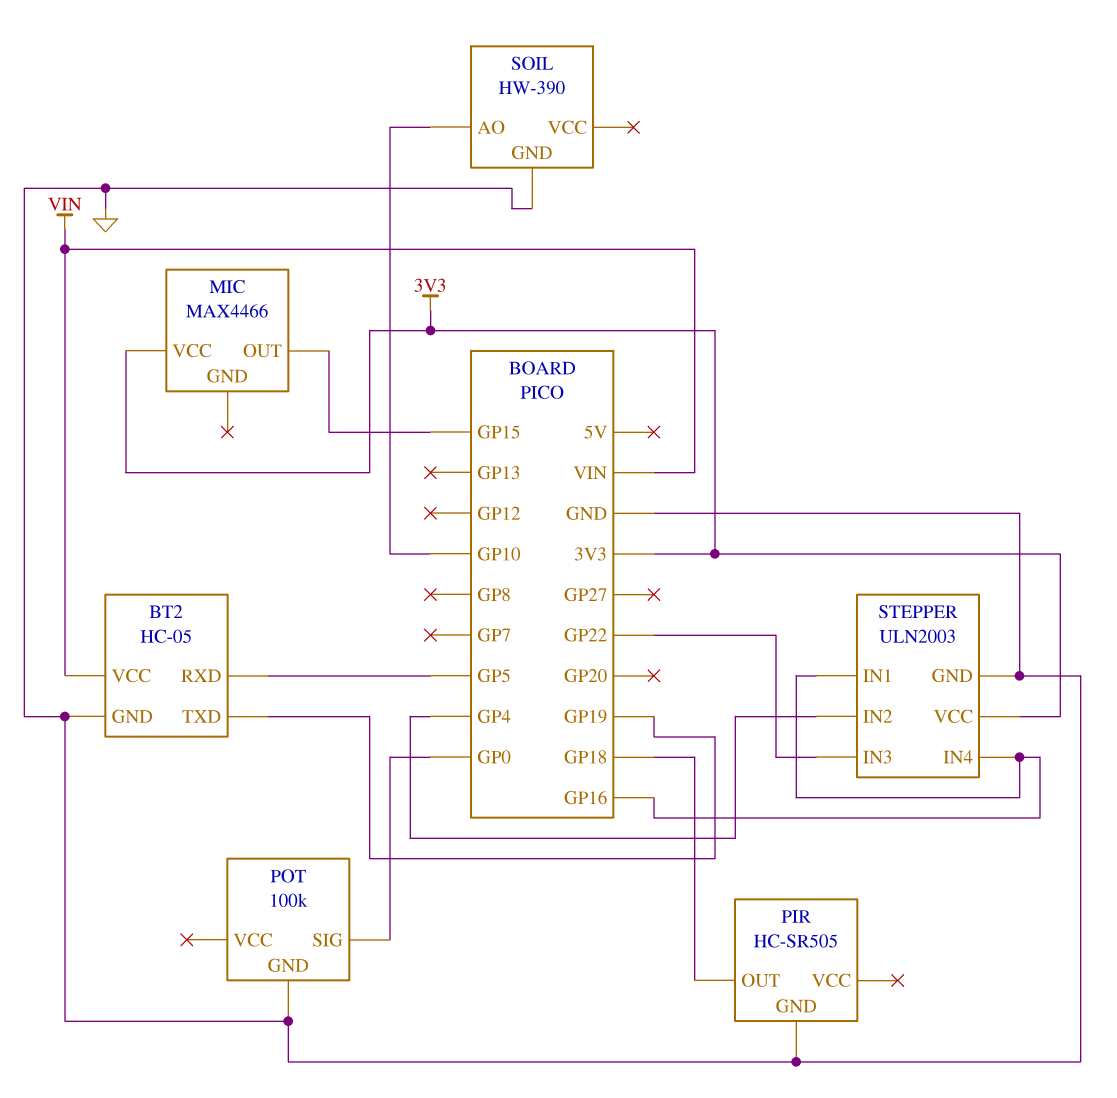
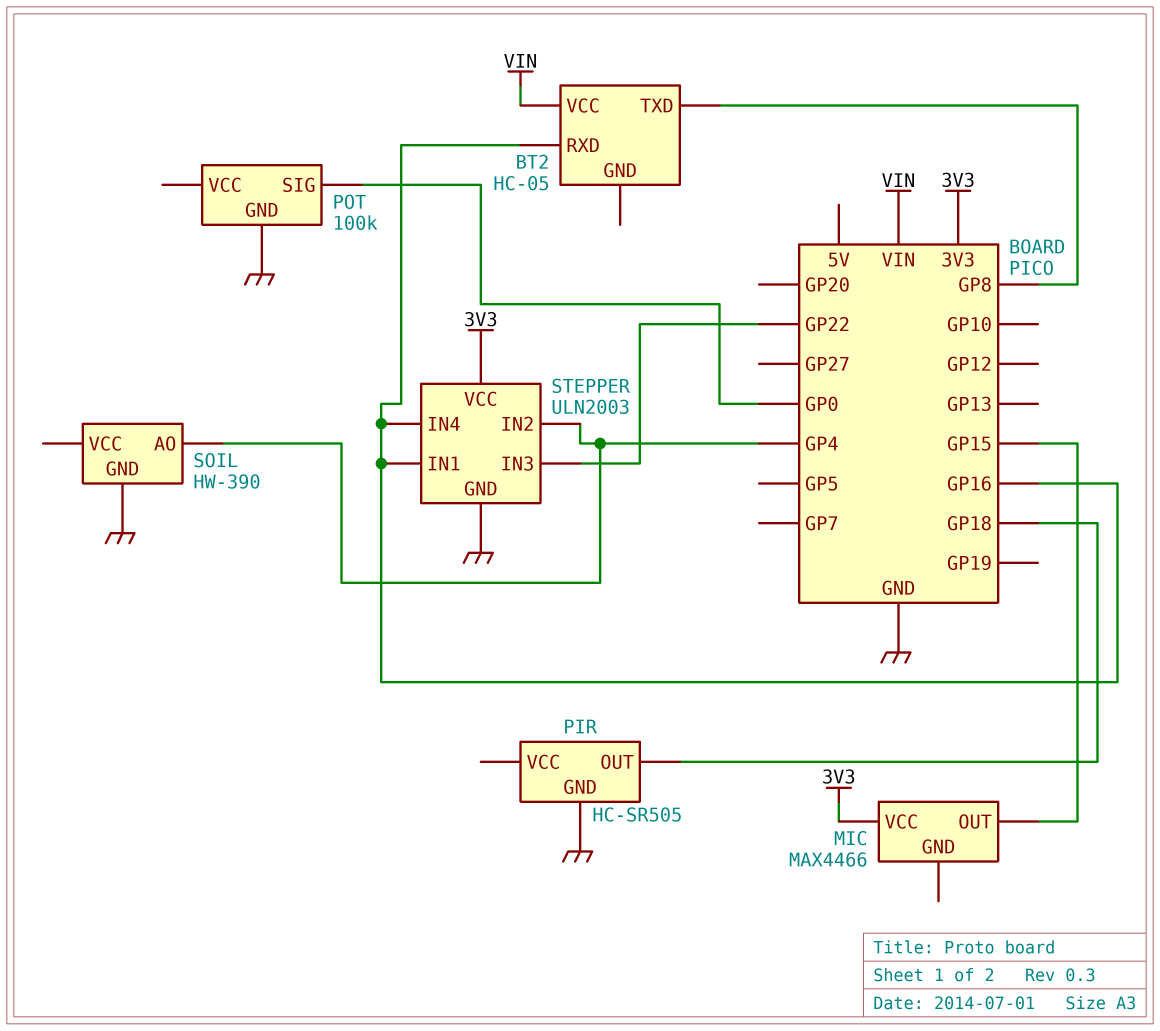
BT2 pin GND: GND -> none
BT2 pin RXD: GP5 -> GP16
BT2 pin TXD: GP19 -> GP8
SOIL pin AO: GP10 -> GP4

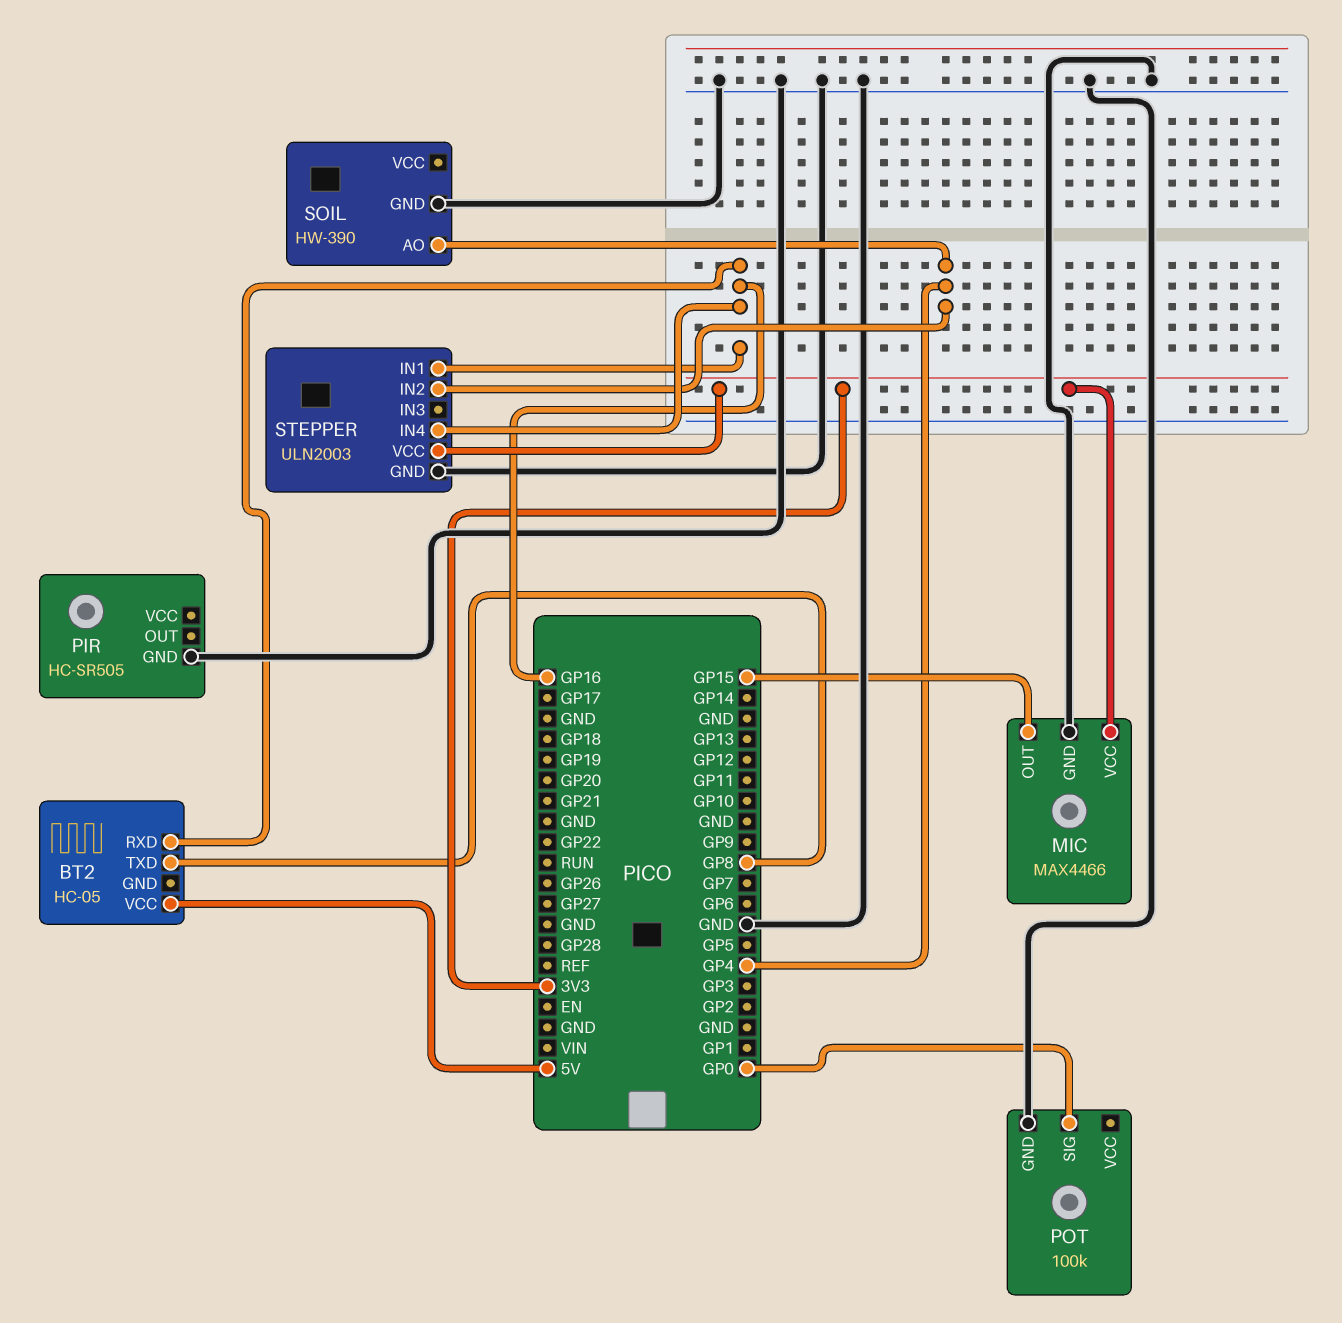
BT2 pin VCC: VIN -> 5V
MIC pin GND: none -> GND
PIR pin OUT: GP18 -> none
STEPPER pin IN3: GP22 -> none

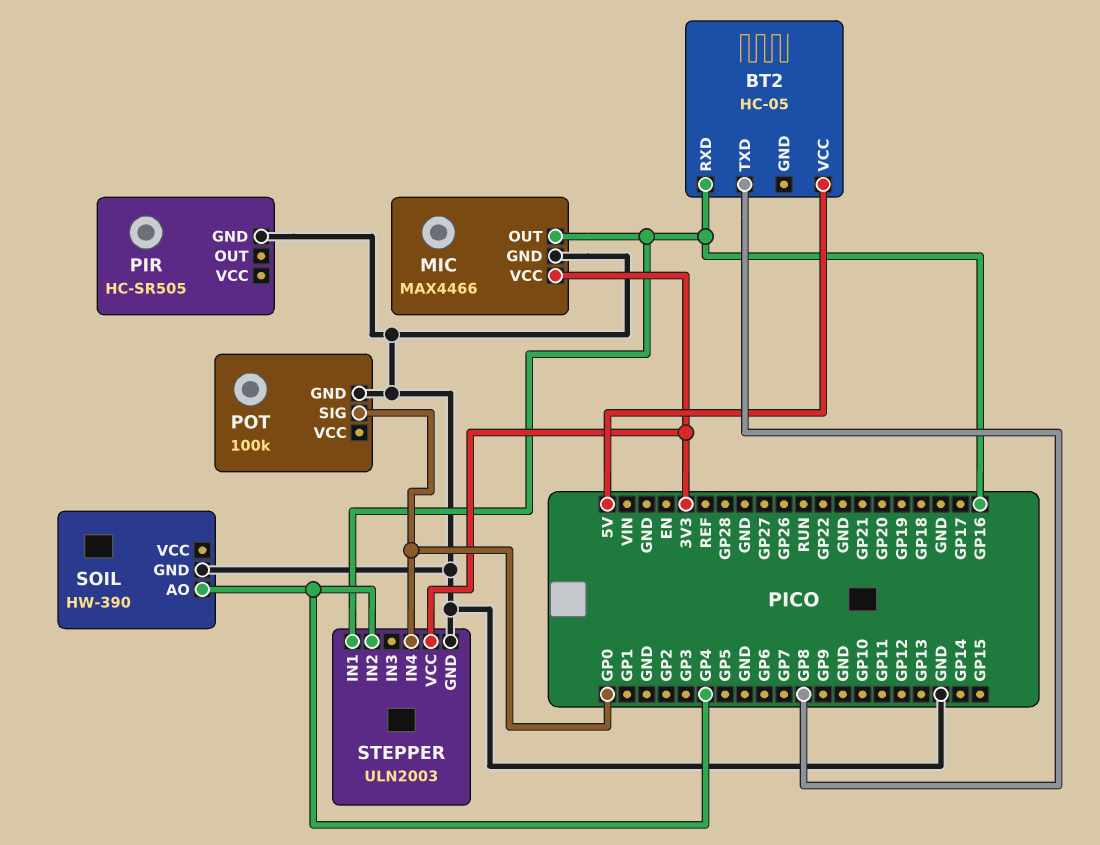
MIC pin OUT: GP15 -> GP16
STEPPER pin IN4: GP16 -> GP0

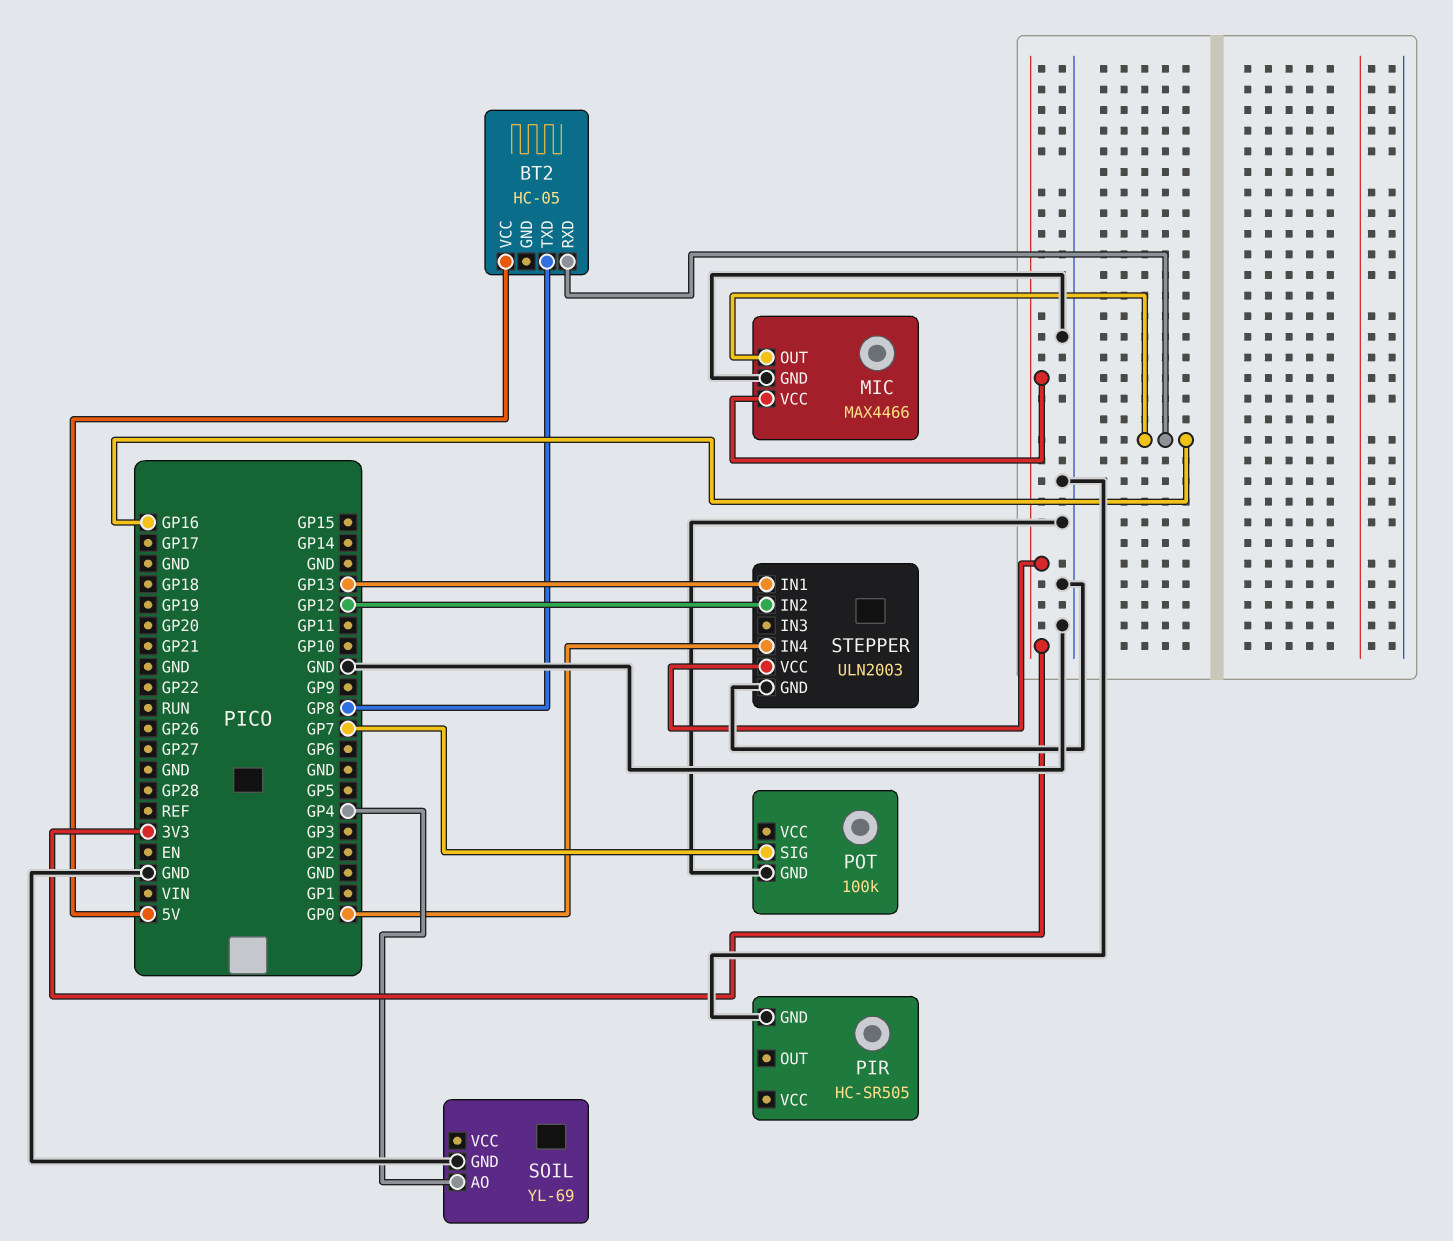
POT pin SIG: GP0 -> GP7
SOIL: HW-390 -> YL-69
STEPPER pin IN1: GP16 -> GP13
STEPPER pin IN2: GP4 -> GP12

